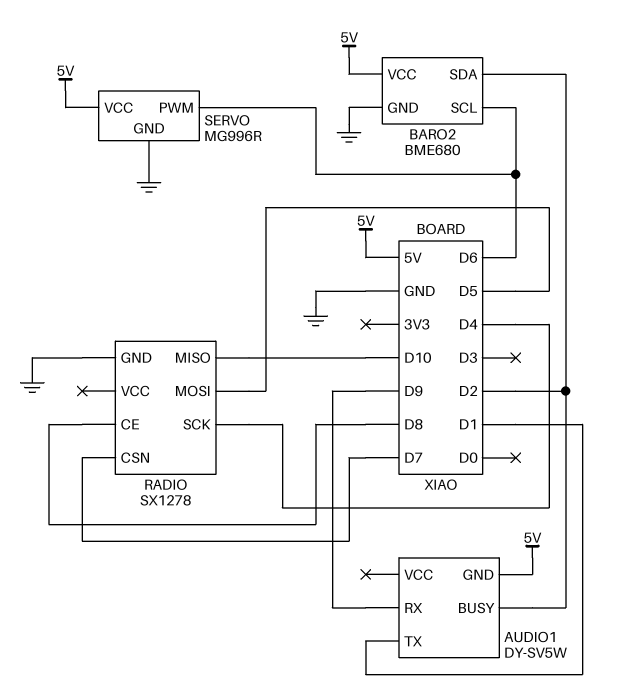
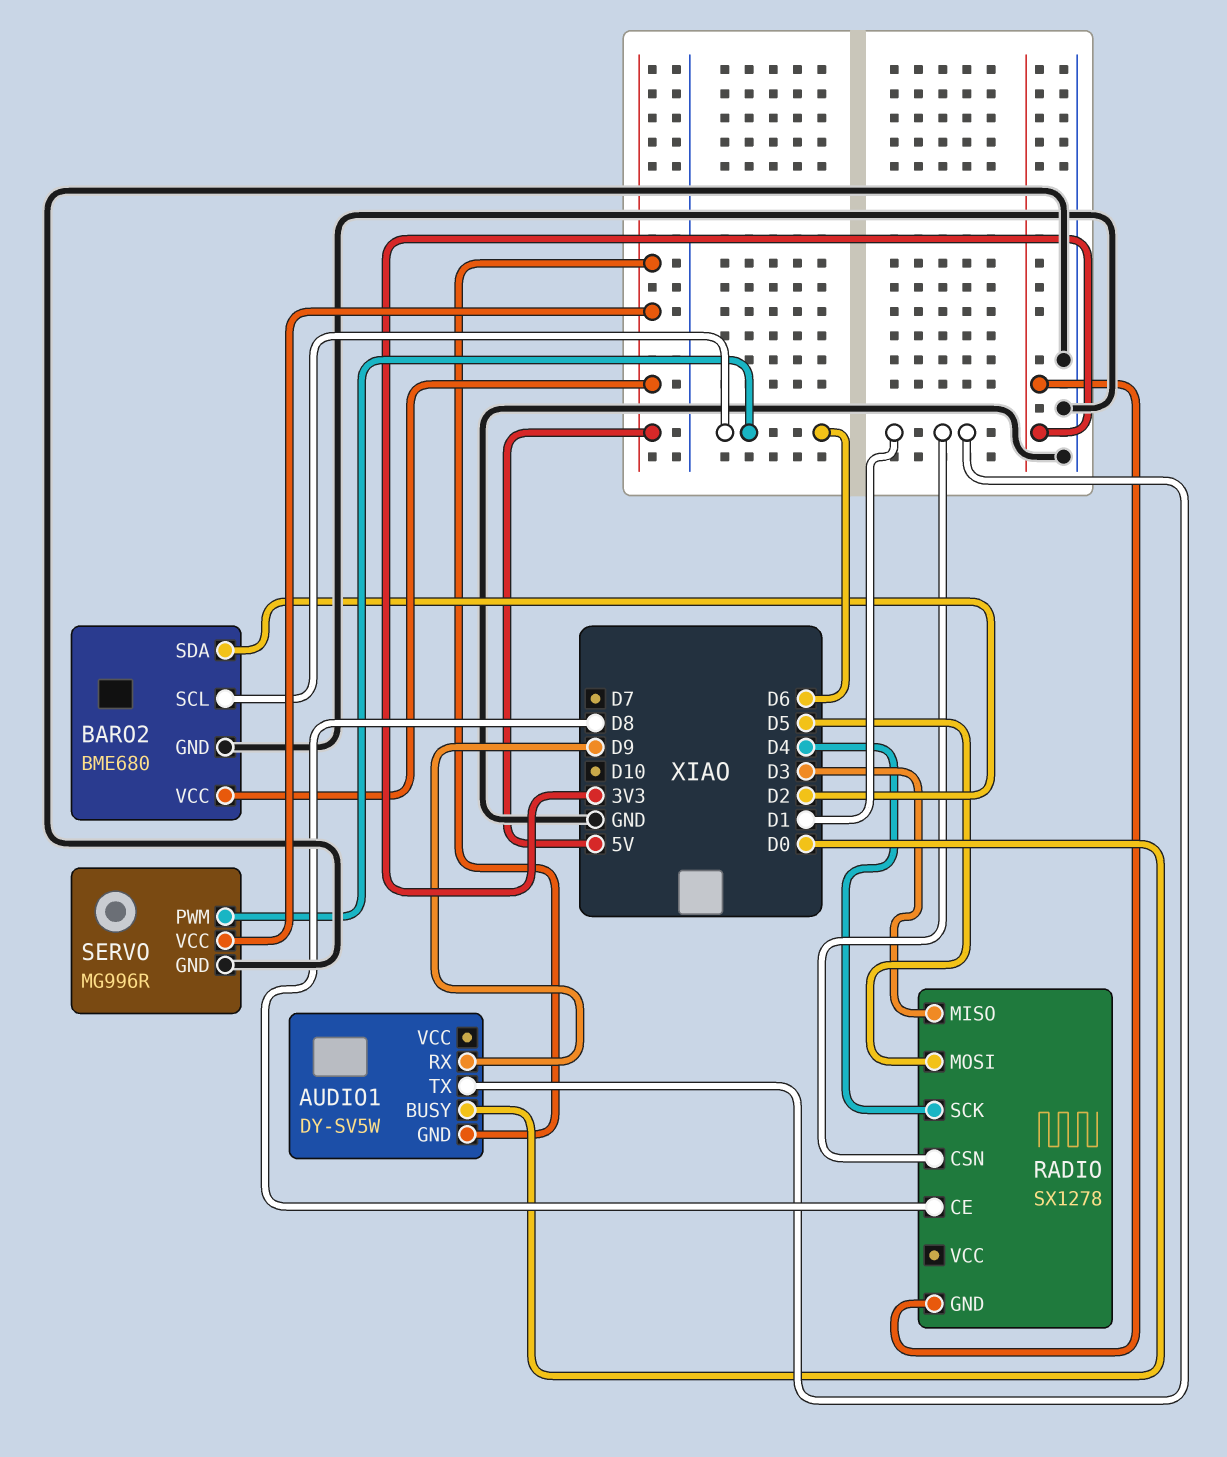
AUDIO1 pin BUSY: D2 -> D0
RADIO pin CSN: D7 -> D1
RADIO pin GND: GND -> 3V3
RADIO pin MISO: D10 -> D3

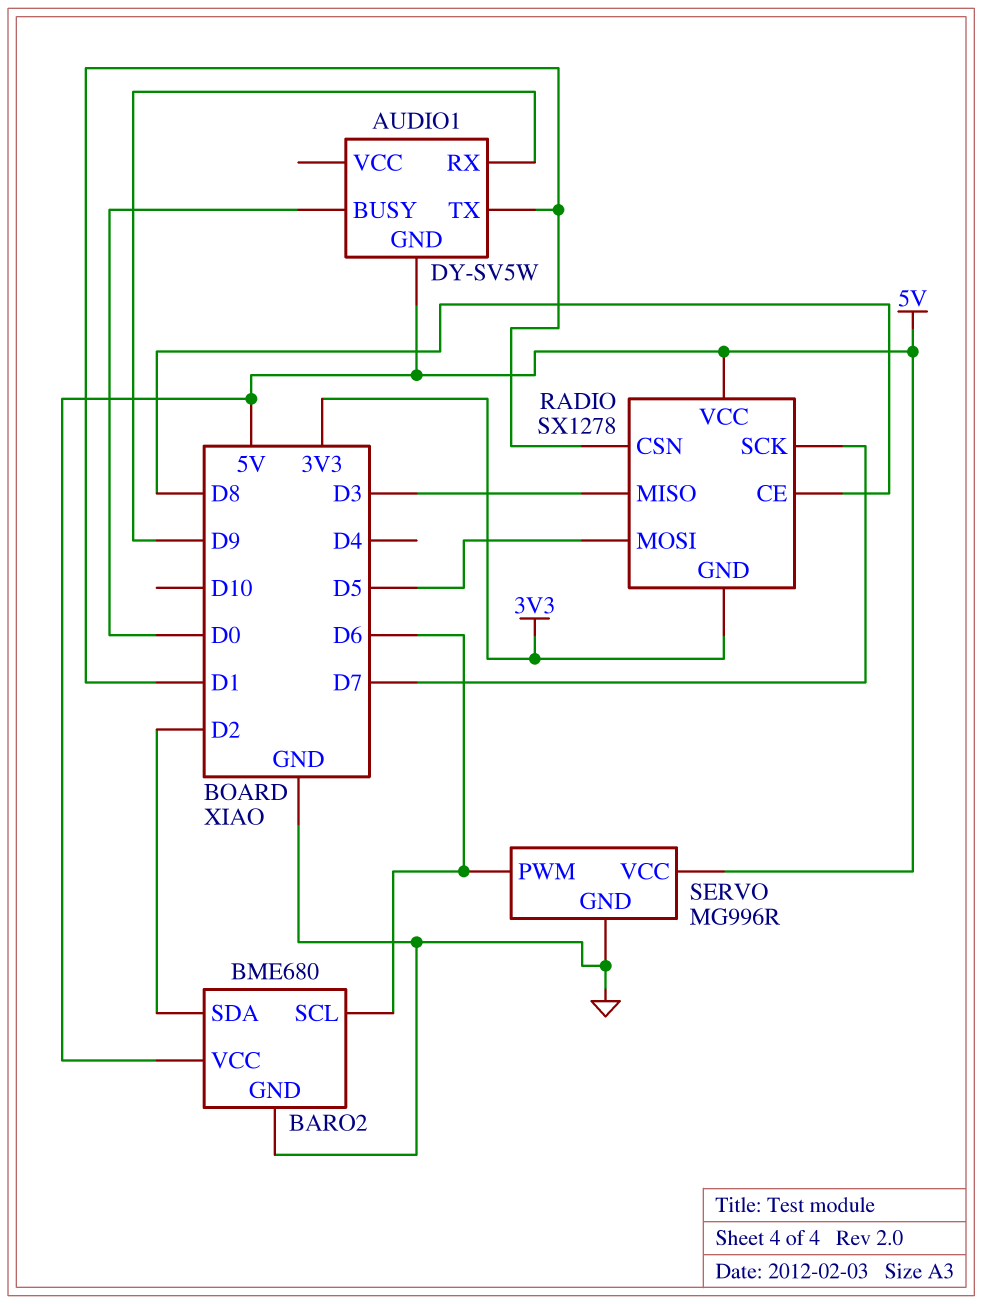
RADIO pin SCK: D4 -> D7
RADIO pin VCC: none -> 5V

